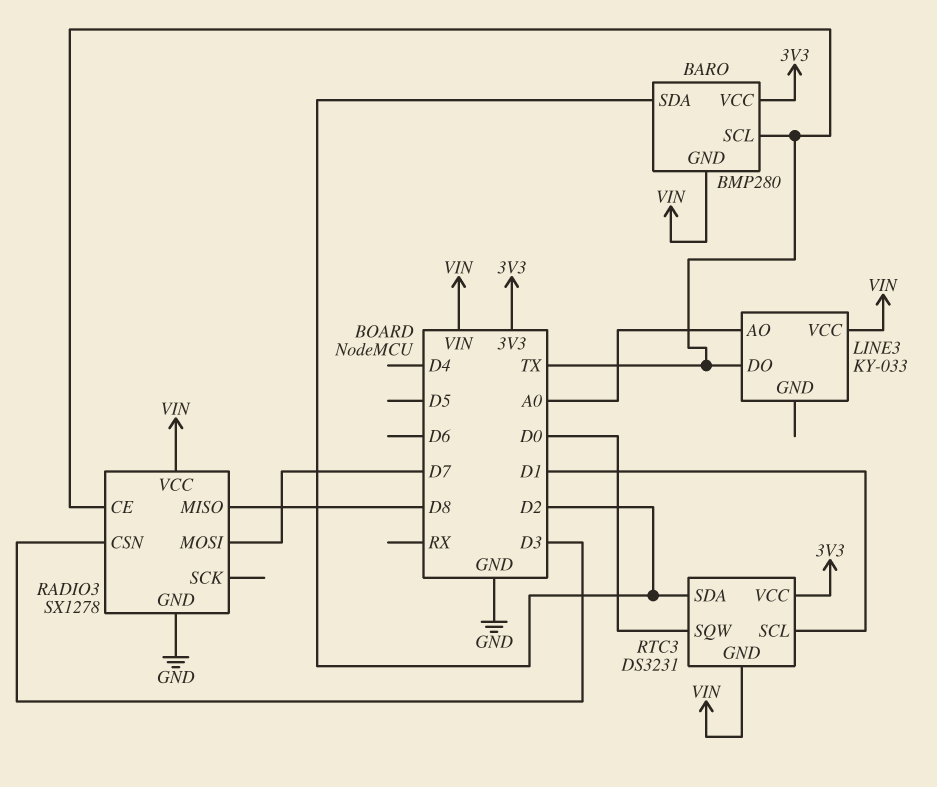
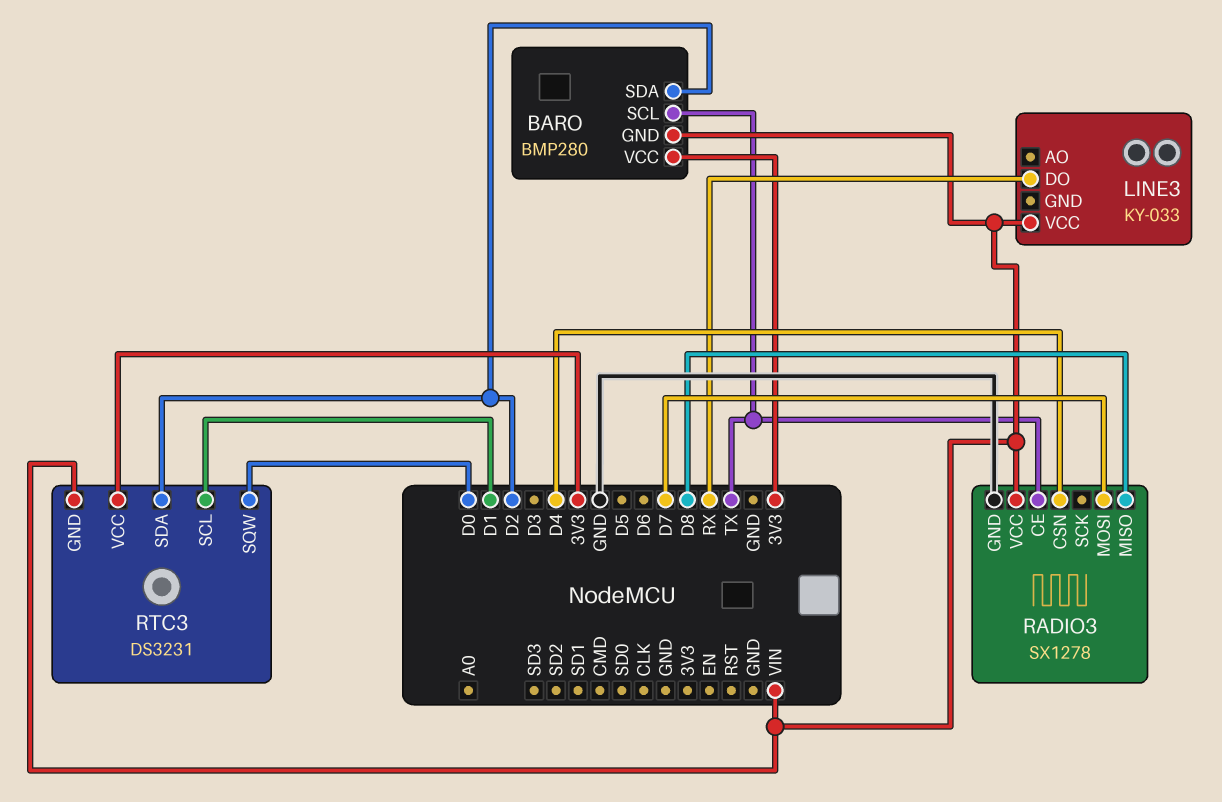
LINE3 pin AO: A0 -> none
LINE3 pin DO: TX -> RX
RADIO3 pin CSN: D3 -> D4

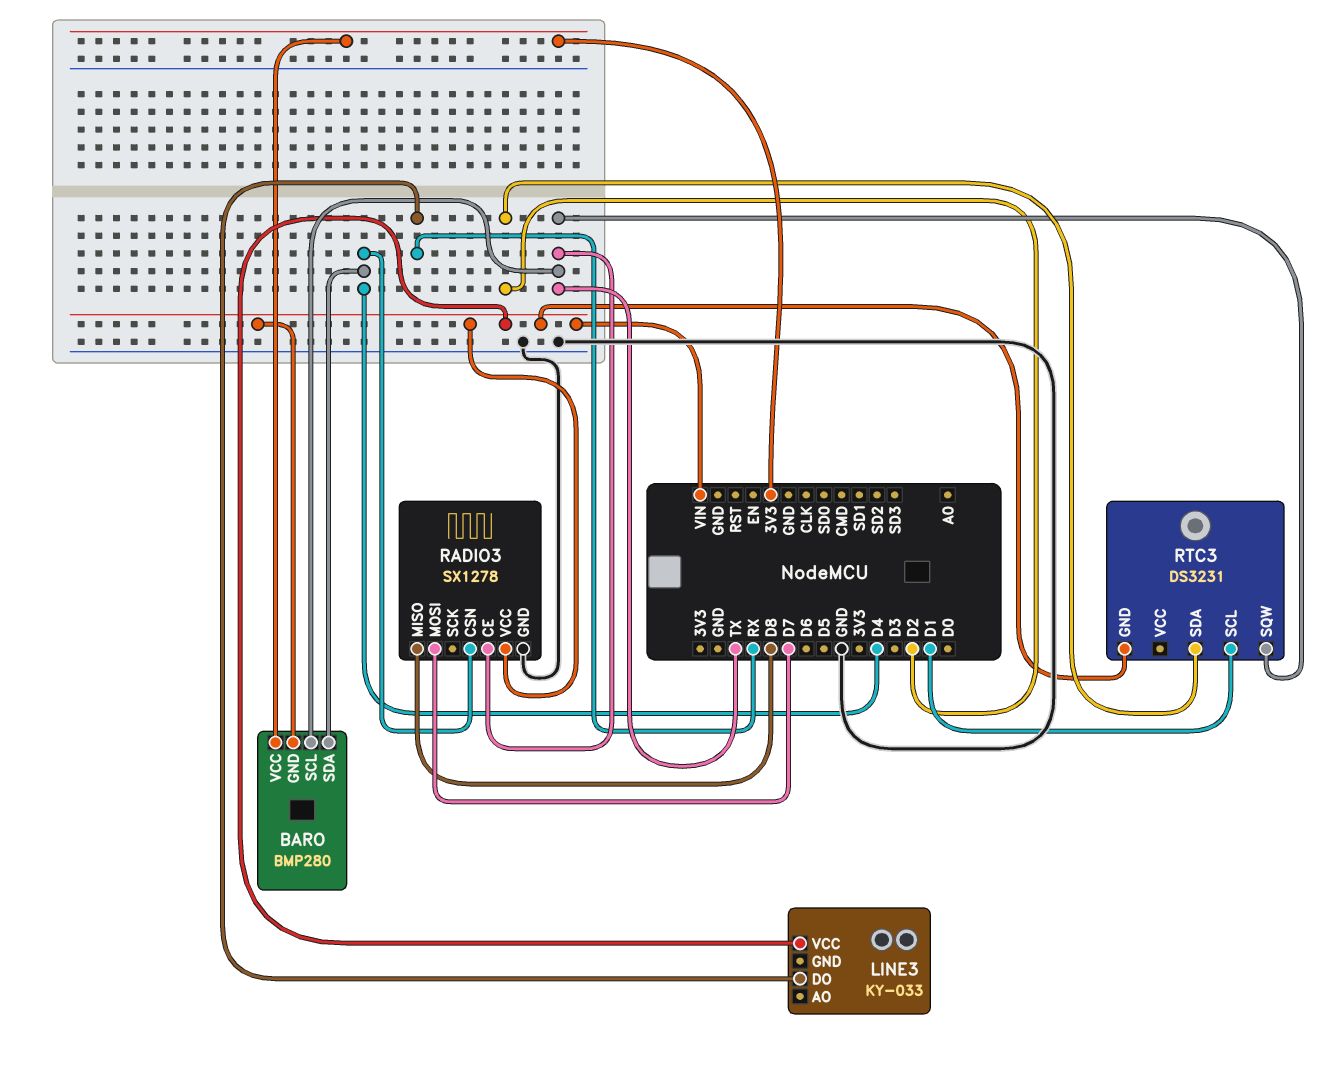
BARO pin SDA: D2 -> D4
RTC3 pin SQW: D0 -> TX
RTC3 pin VCC: 3V3 -> none

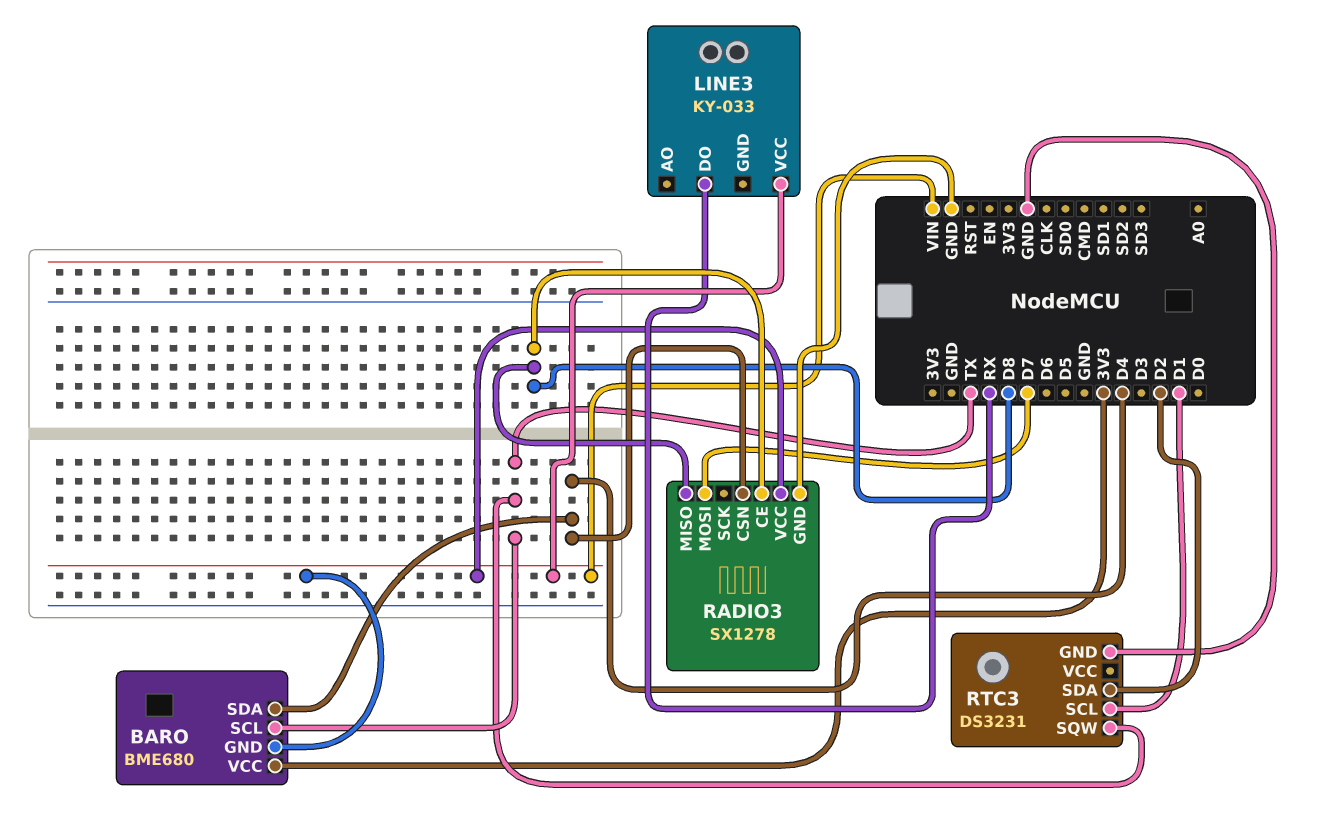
BARO: BMP280 -> BME680
RADIO3 pin CE: TX -> D8
RTC3 pin GND: VIN -> GND

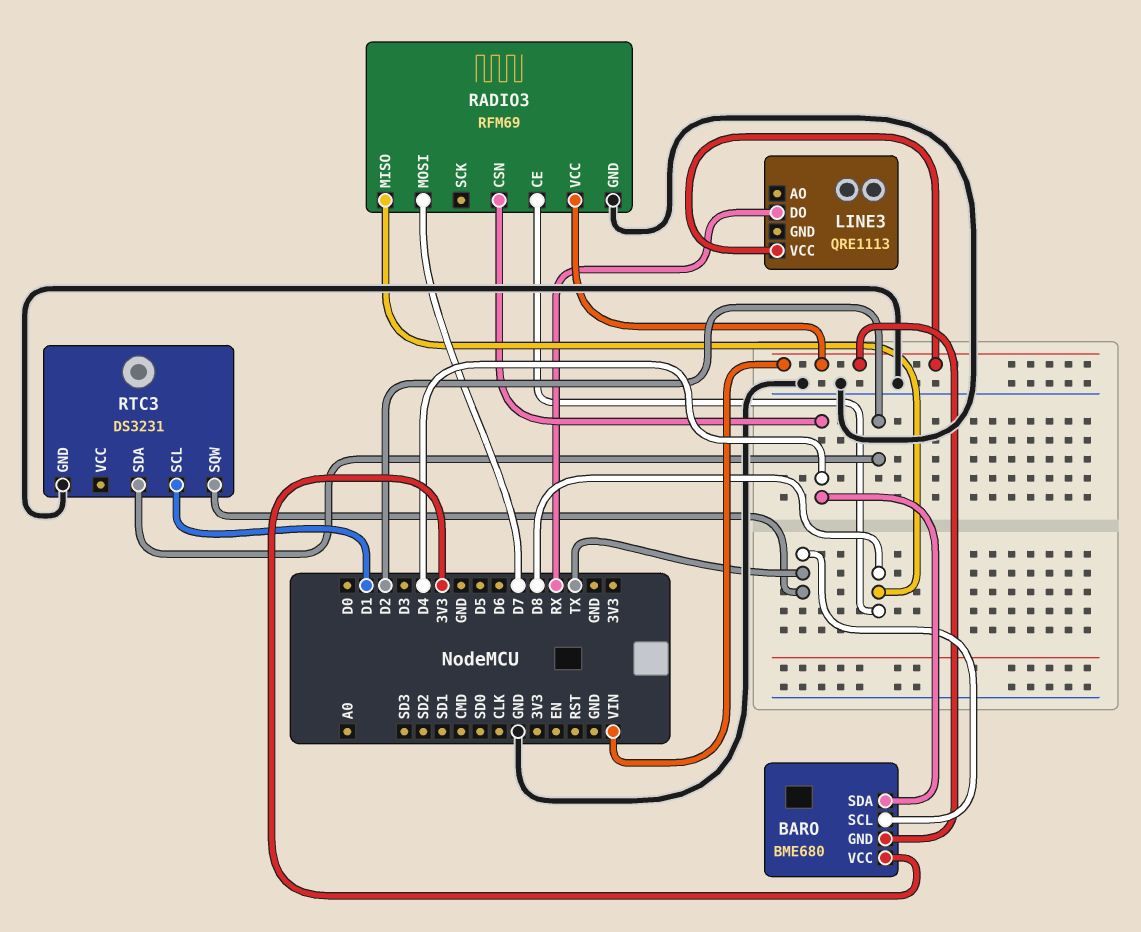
LINE3: KY-033 -> QRE1113
RADIO3: SX1278 -> RFM69

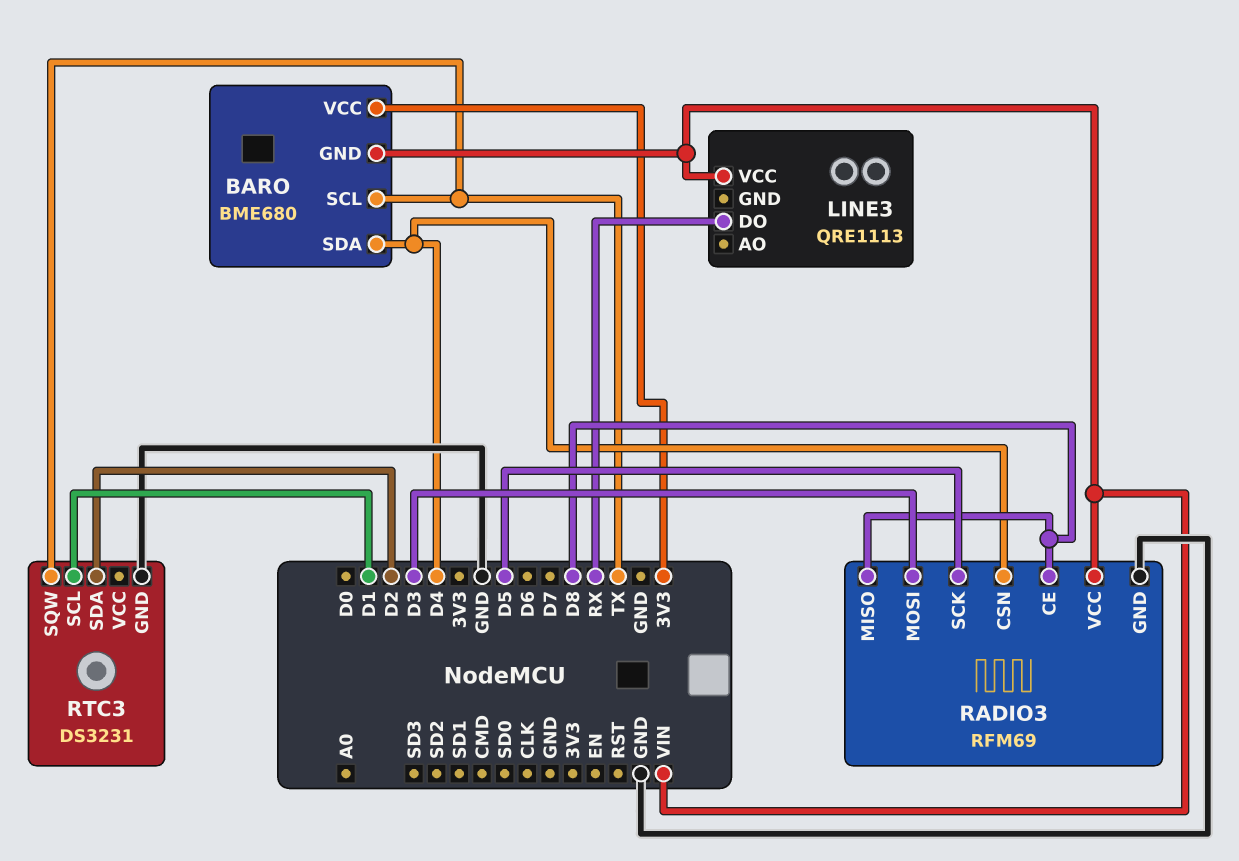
RADIO3 pin MOSI: D7 -> D3
RADIO3 pin SCK: none -> D5

